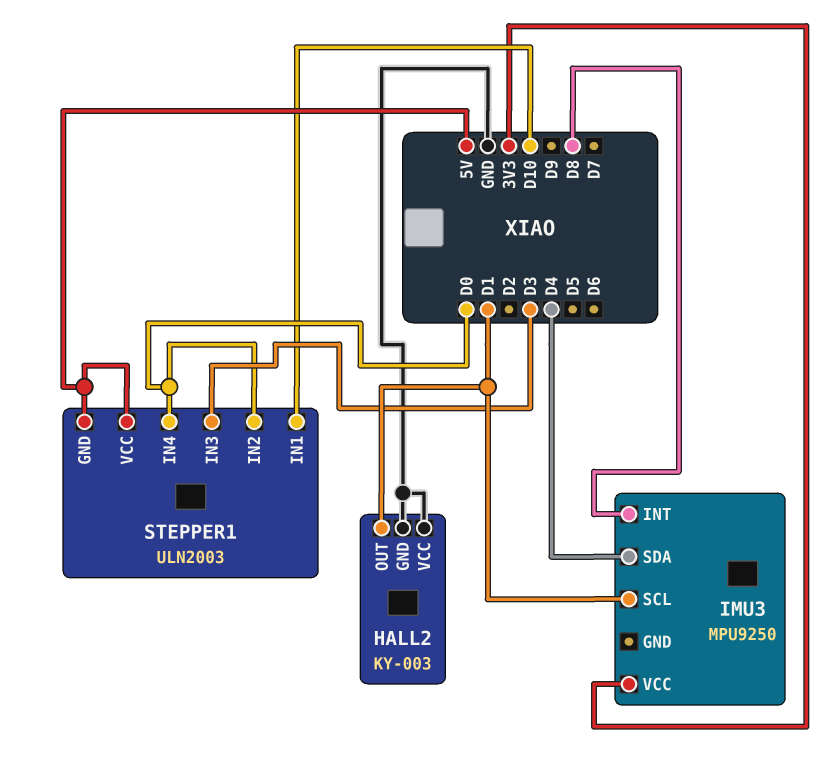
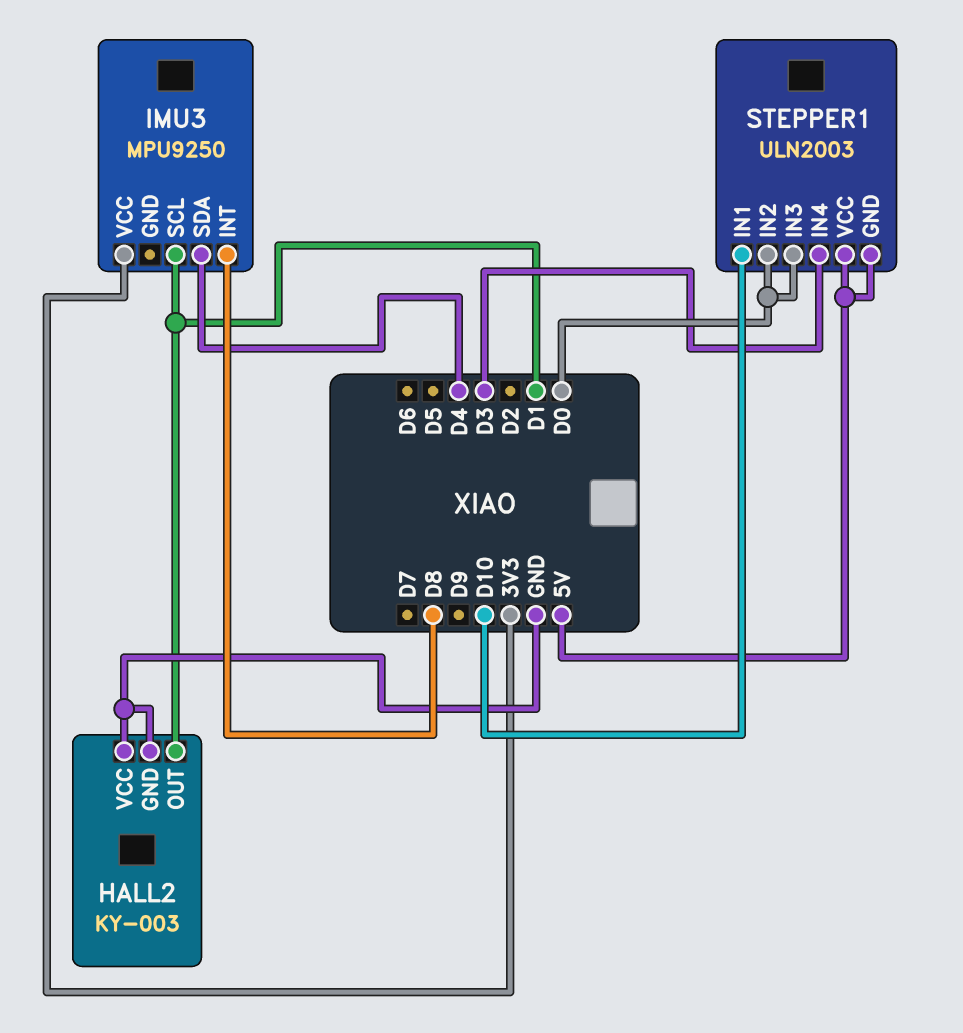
STEPPER1 pin IN3: D3 -> D0
STEPPER1 pin IN4: D0 -> D3

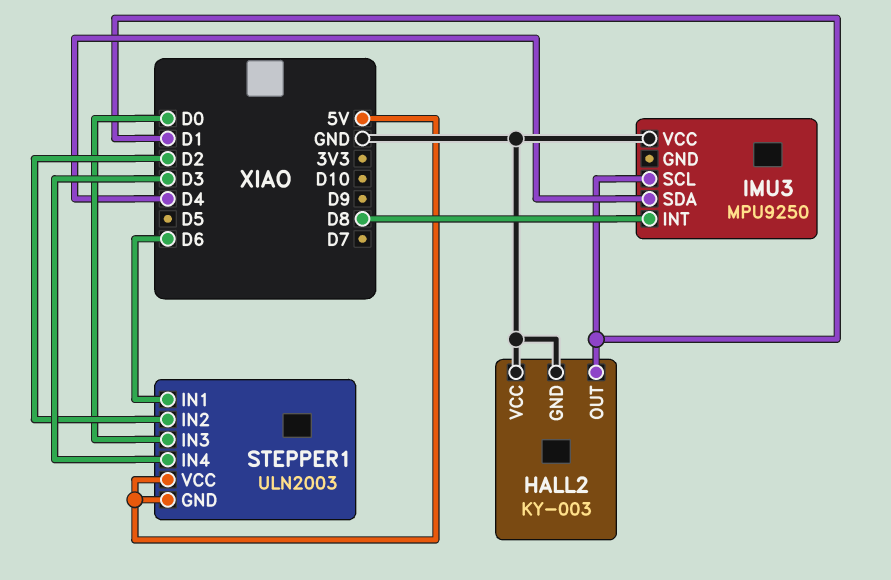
IMU3 pin VCC: 3V3 -> GND
STEPPER1 pin IN1: D10 -> D6
STEPPER1 pin IN2: D0 -> D2

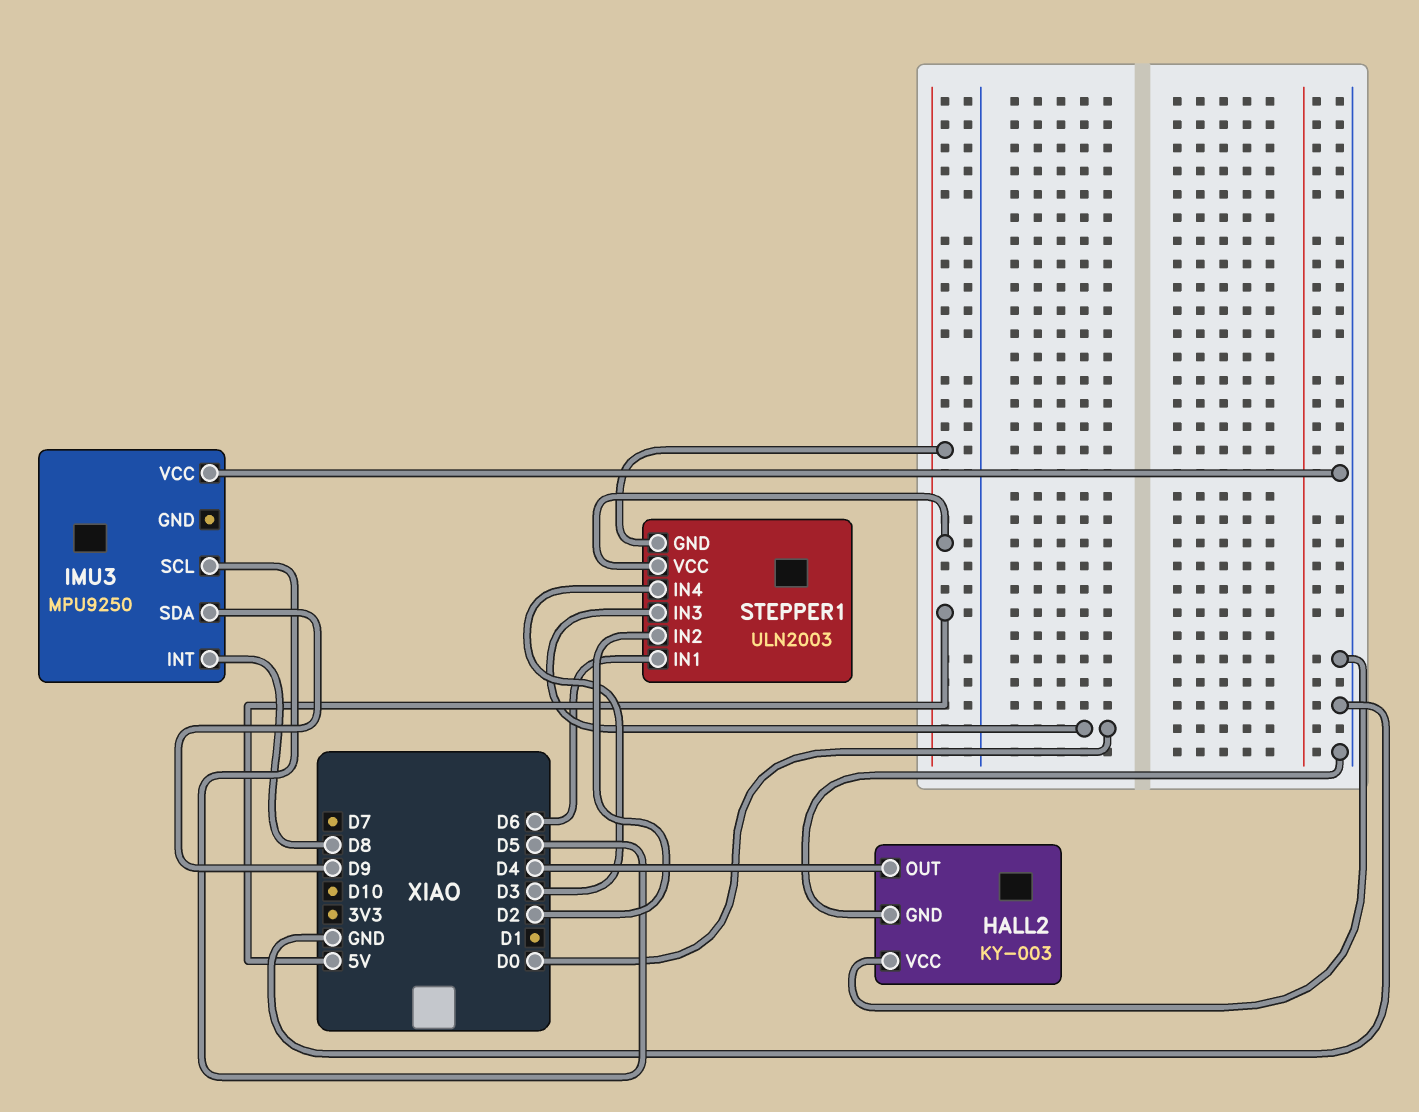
HALL2 pin OUT: D1 -> D4
IMU3 pin SCL: D1 -> D5
IMU3 pin SDA: D4 -> D9

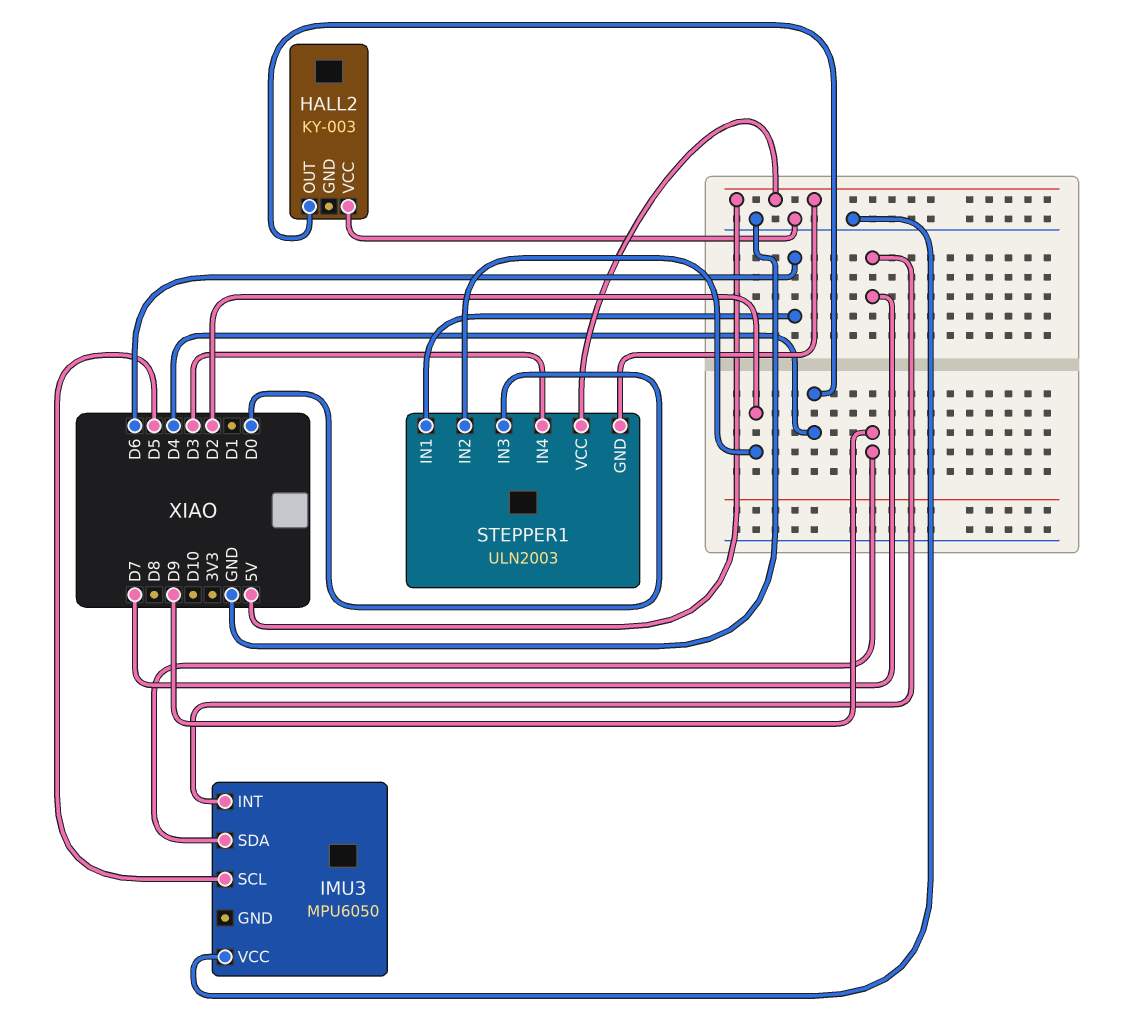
HALL2 pin GND: GND -> none
IMU3: MPU9250 -> MPU6050
IMU3 pin INT: D8 -> D7

